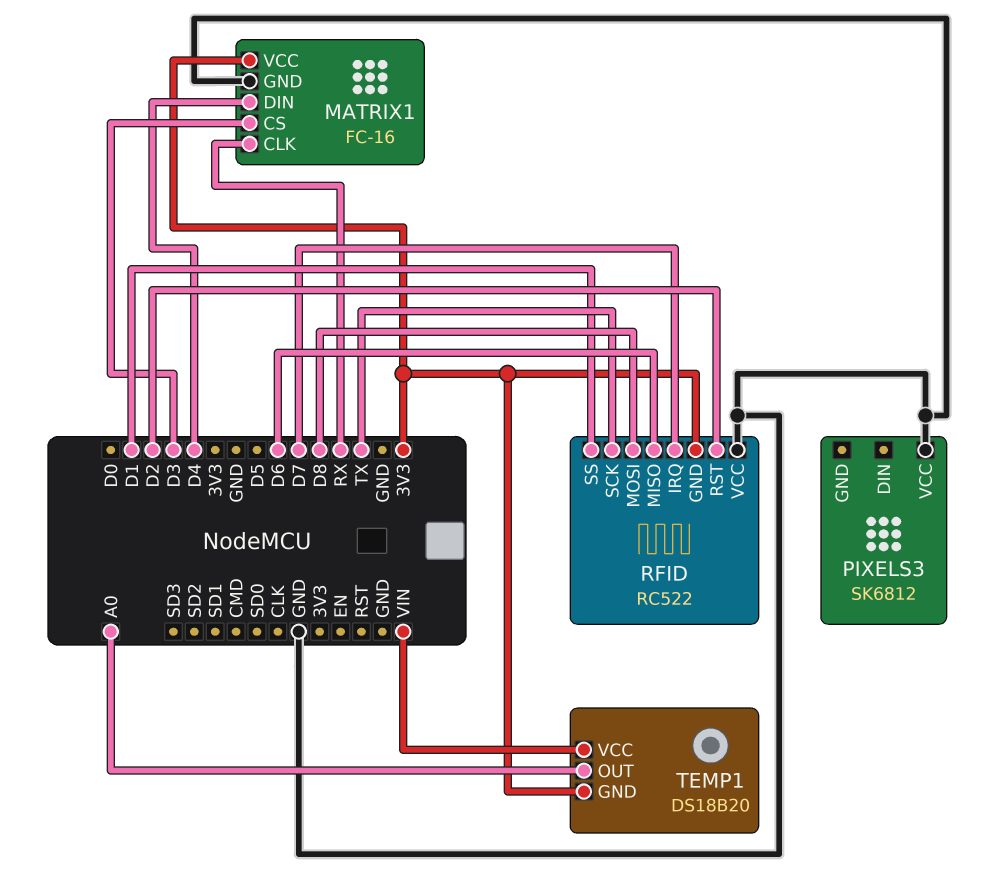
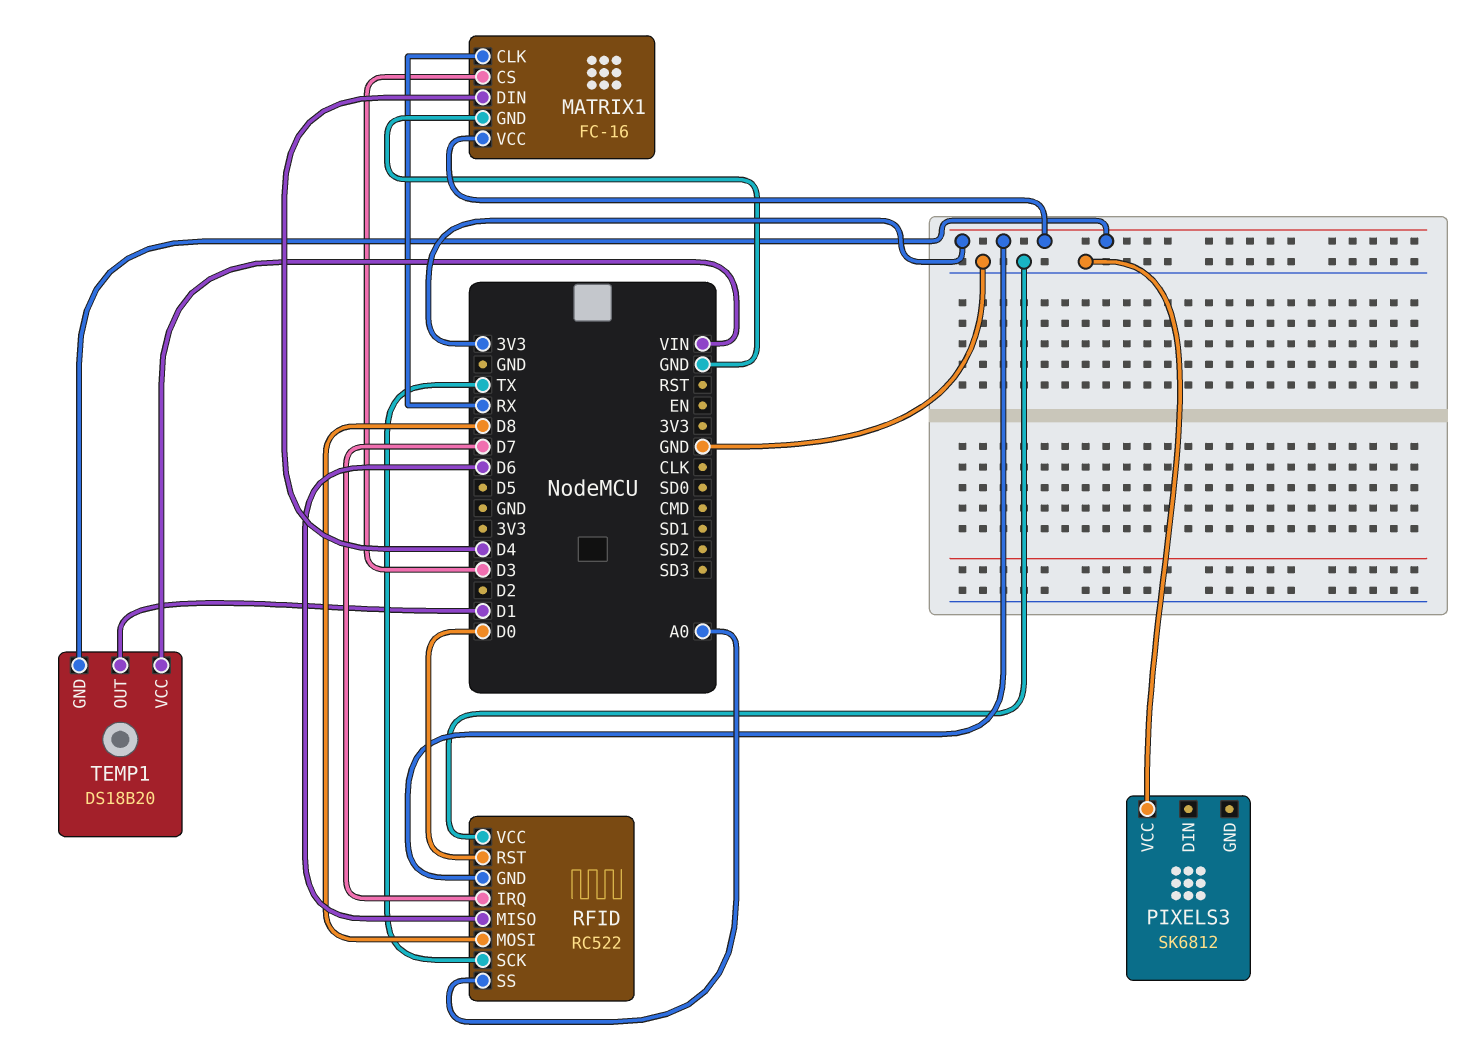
RFID pin RST: D2 -> D0
RFID pin SS: D1 -> A0
TEMP1 pin OUT: A0 -> D1

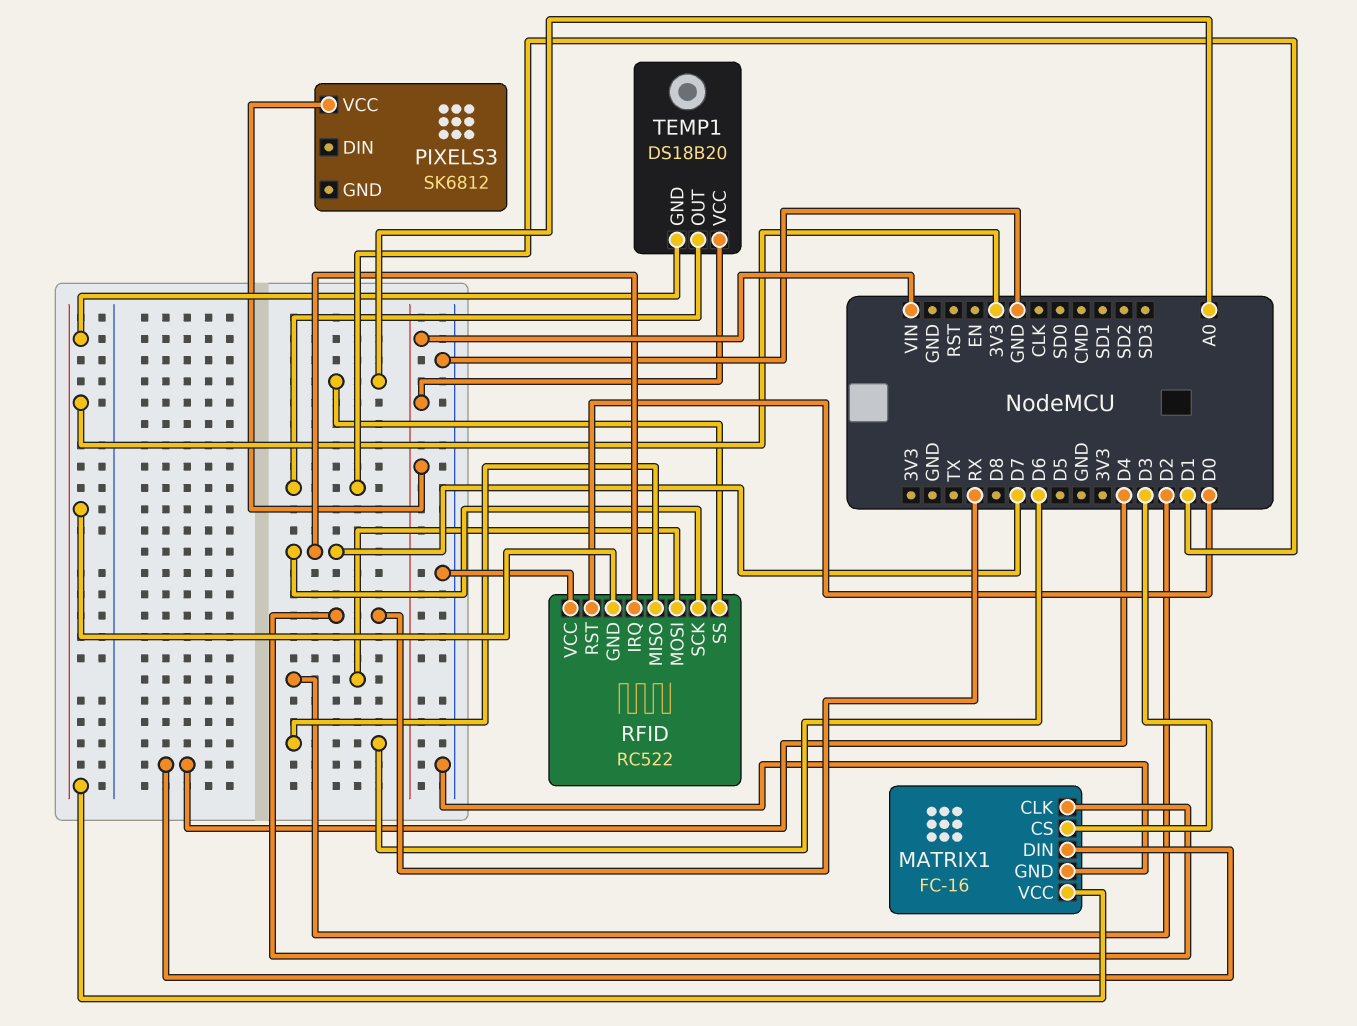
PIXELS3 pin VCC: GND -> VIN
RFID pin MOSI: D8 -> D2
RFID pin SCK: TX -> D7

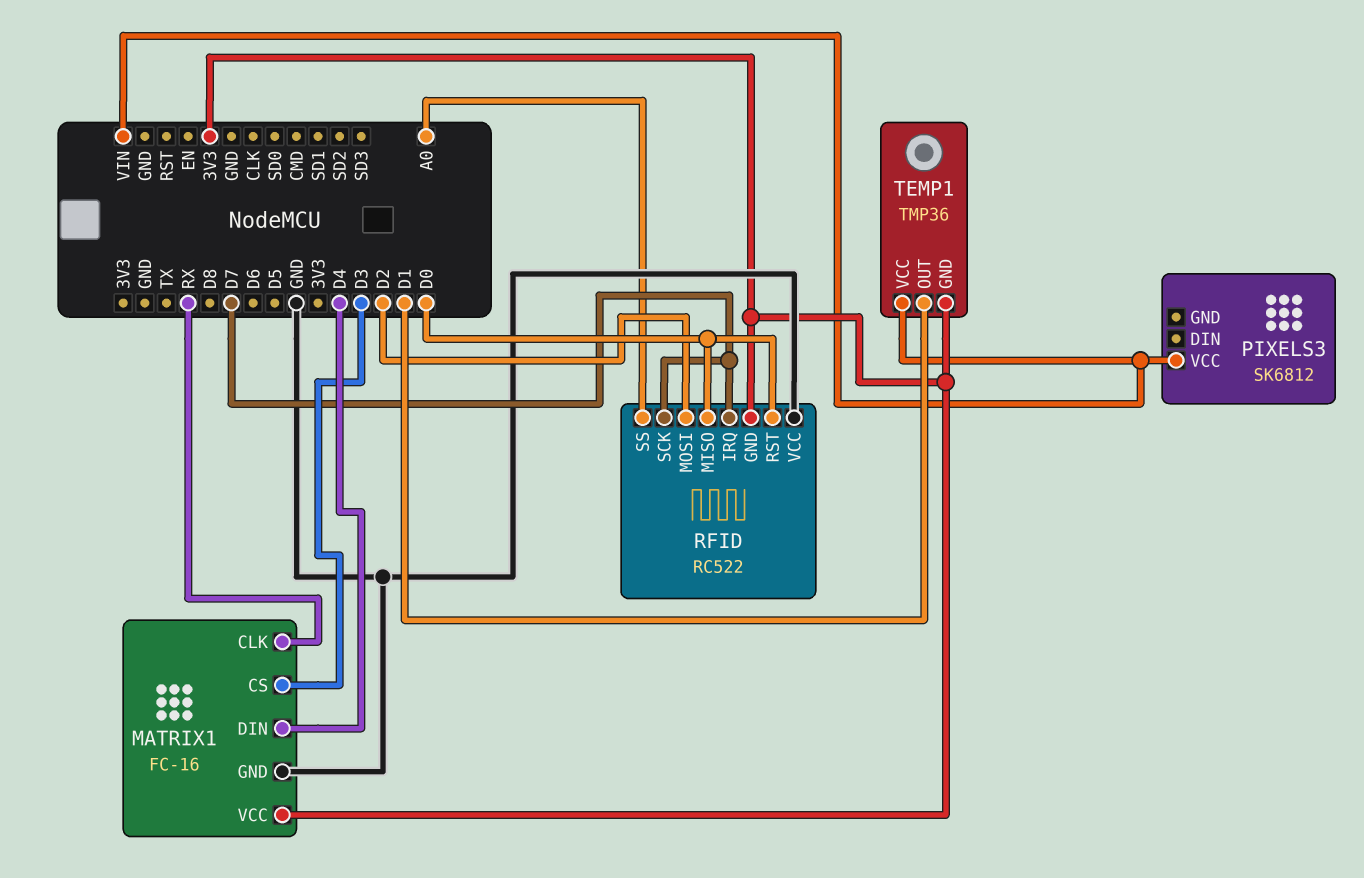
RFID pin MISO: D6 -> D0
TEMP1: DS18B20 -> TMP36

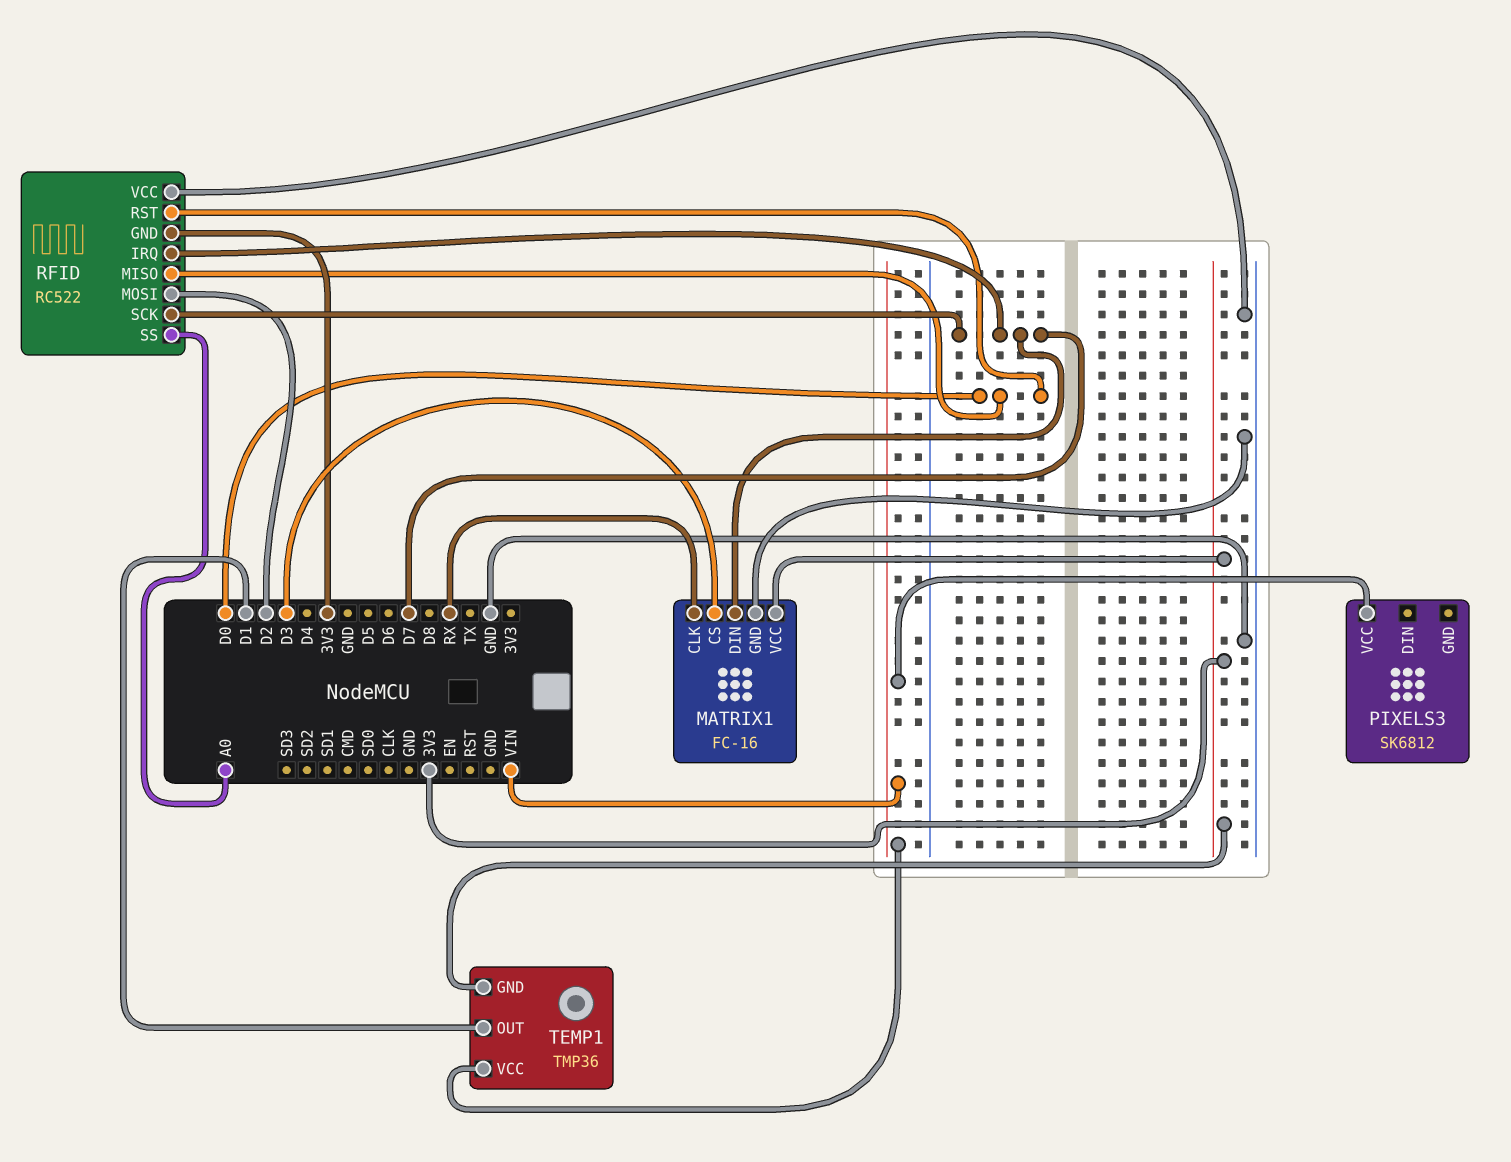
MATRIX1 pin DIN: D4 -> D7

